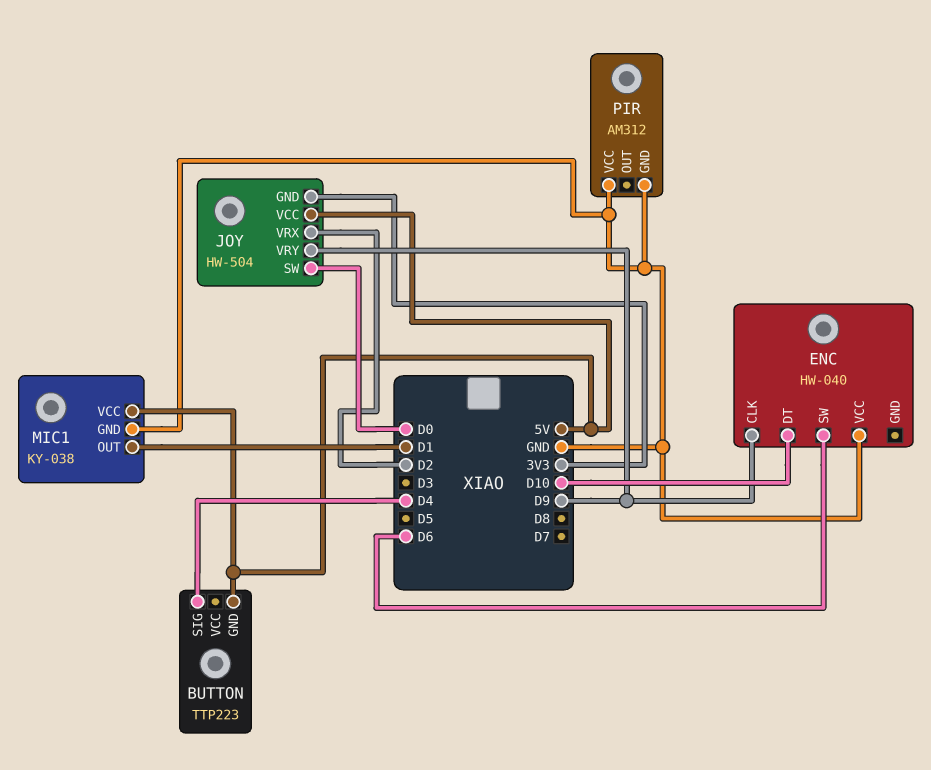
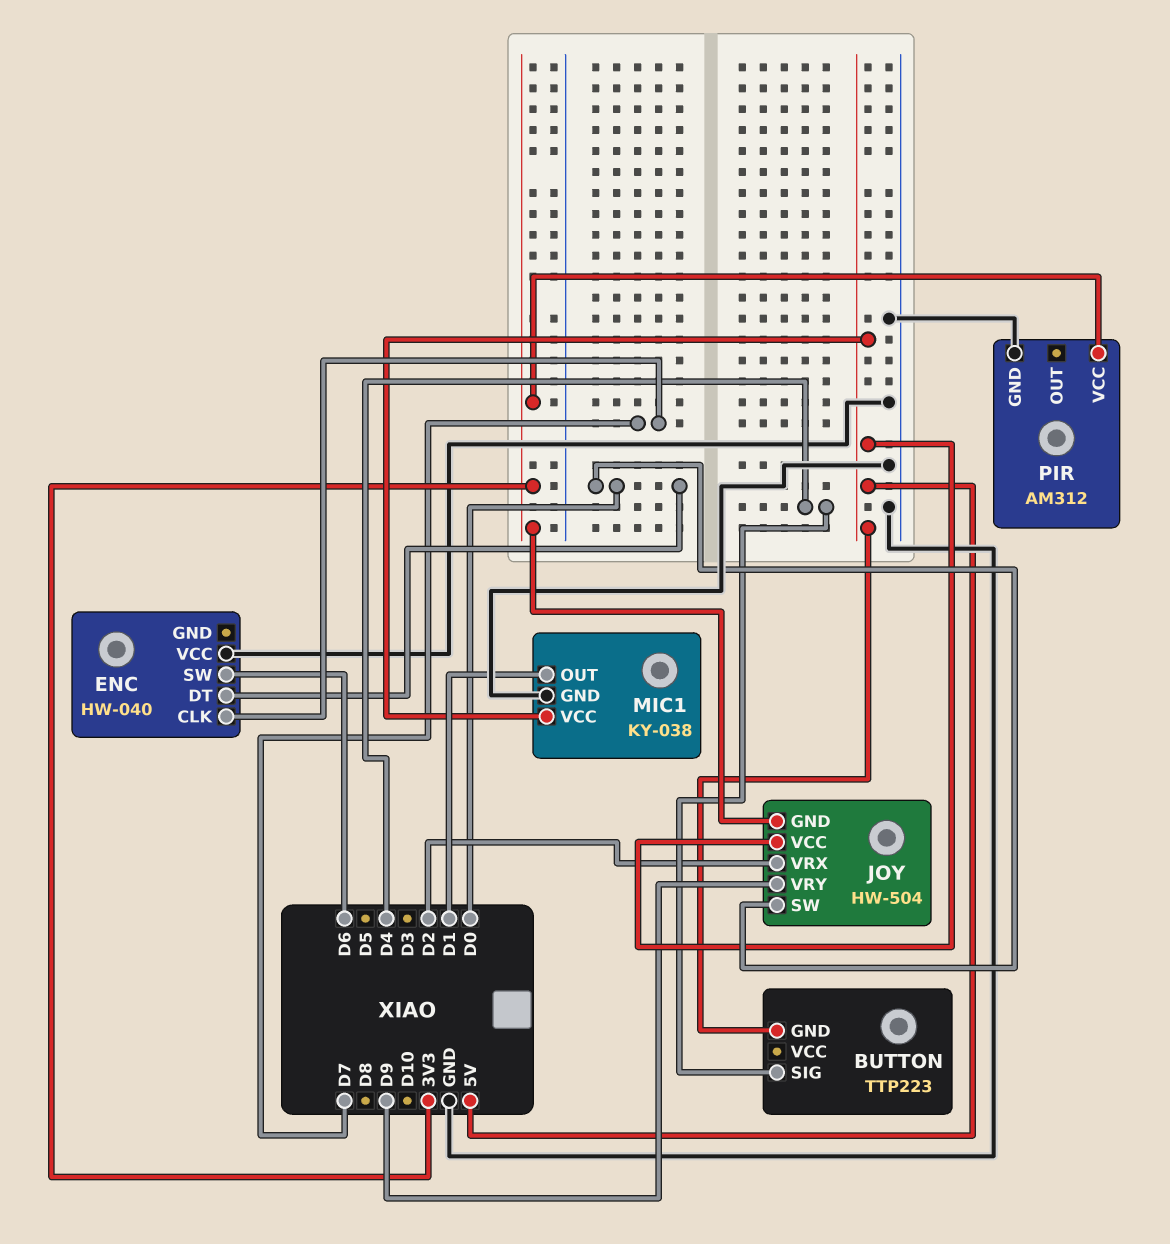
ENC pin CLK: D9 -> D7
ENC pin DT: D10 -> D0
PIR pin VCC: GND -> 3V3

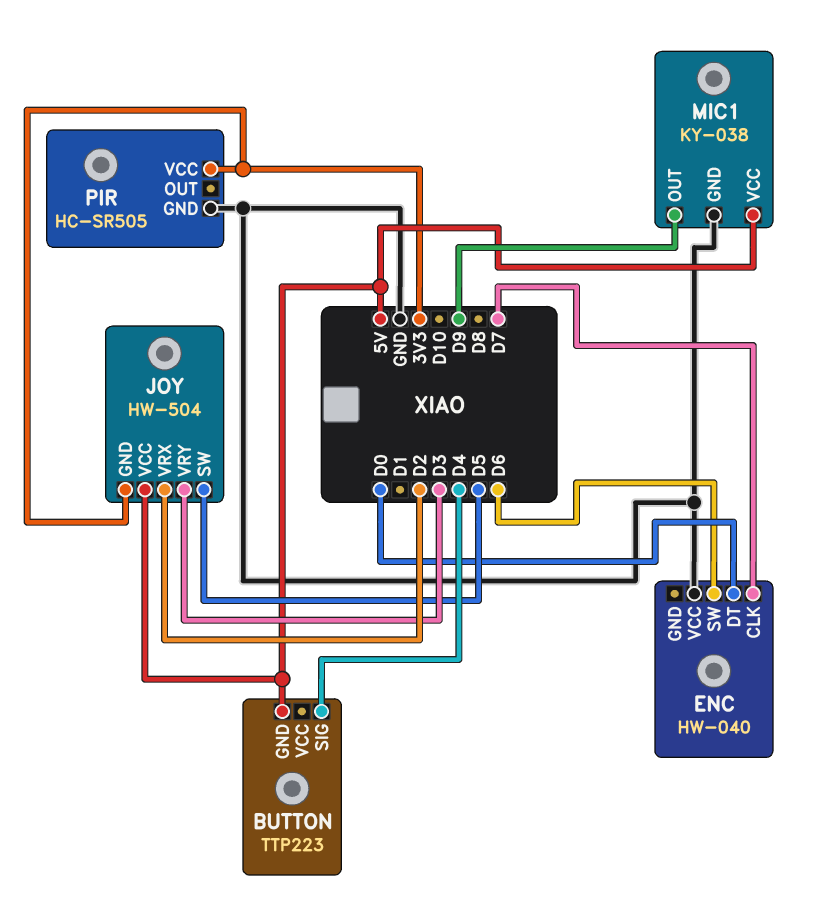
JOY pin SW: D0 -> D5
JOY pin VRY: D9 -> D3
MIC1 pin OUT: D1 -> D9
PIR: AM312 -> HC-SR505

